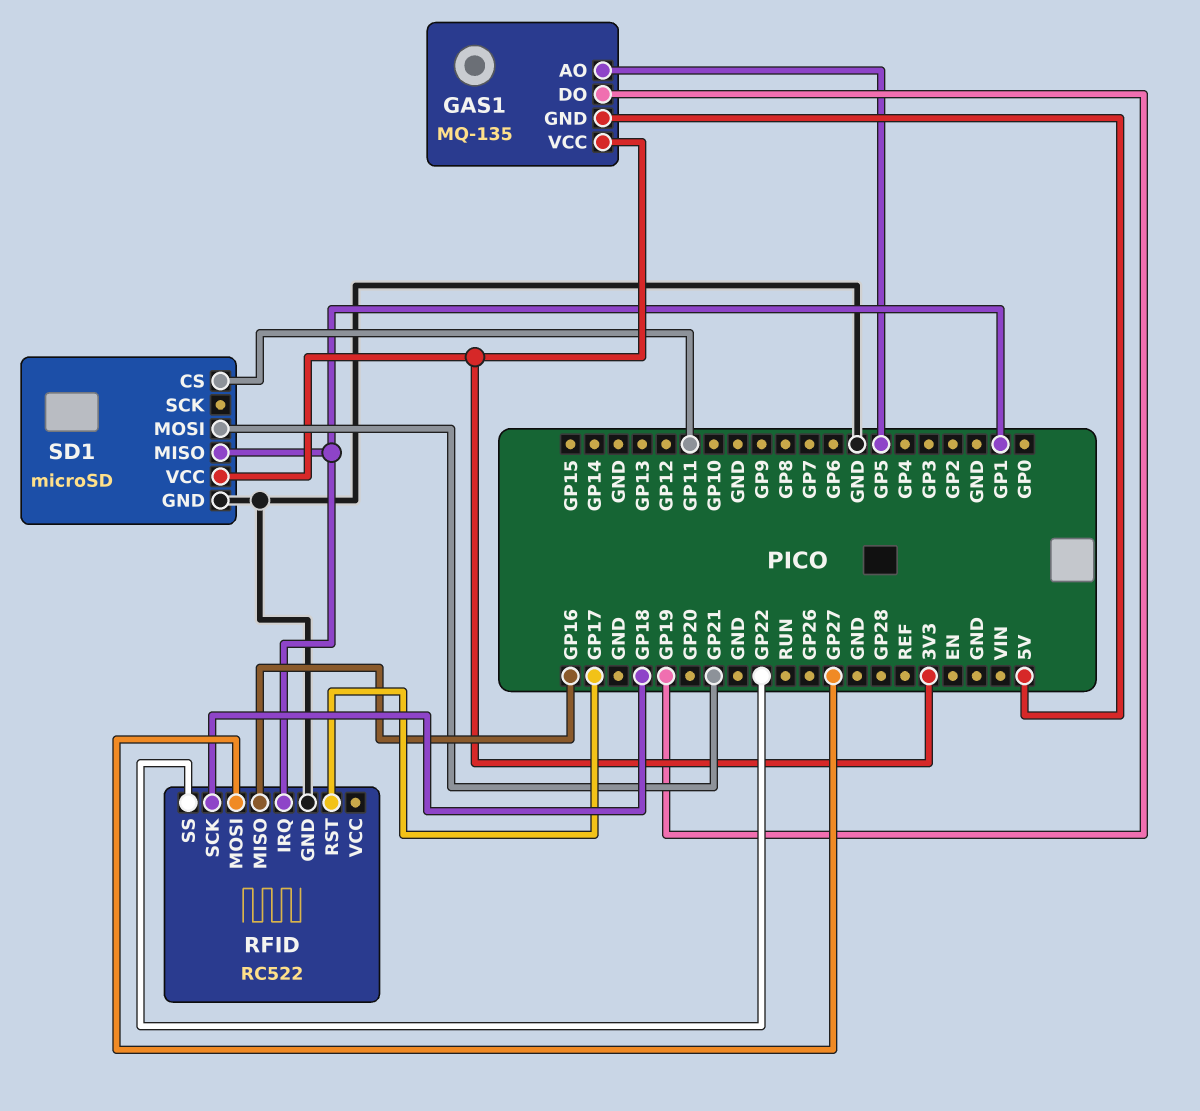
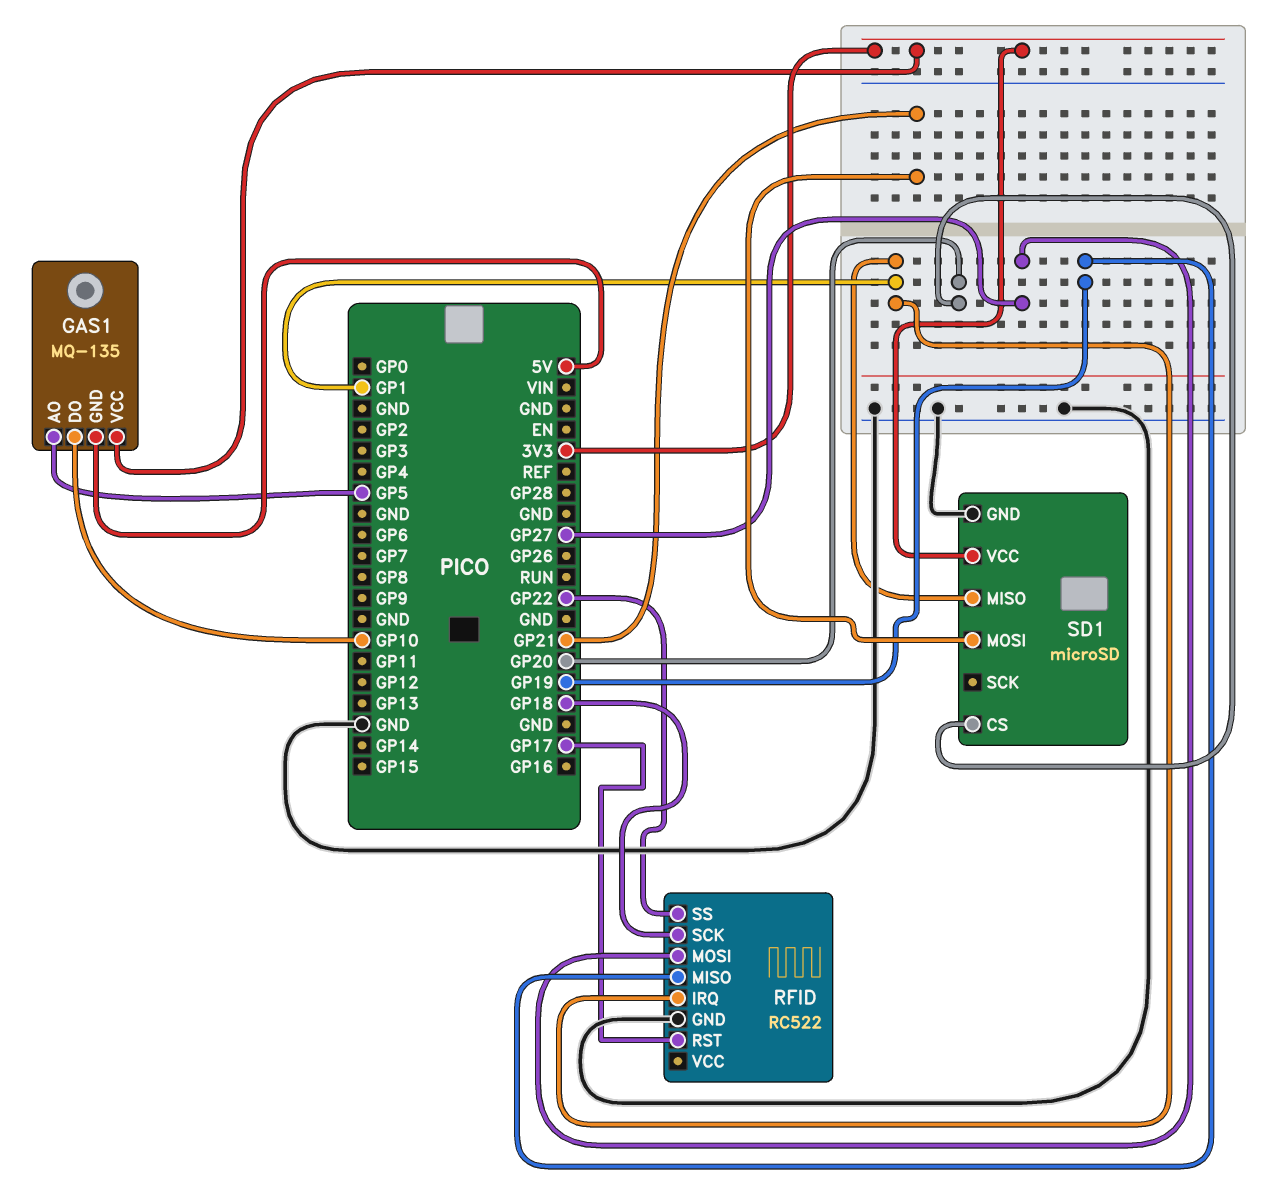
GAS1 pin DO: GP19 -> GP10
RFID pin MISO: GP16 -> GP19
SD1 pin CS: GP11 -> GP20

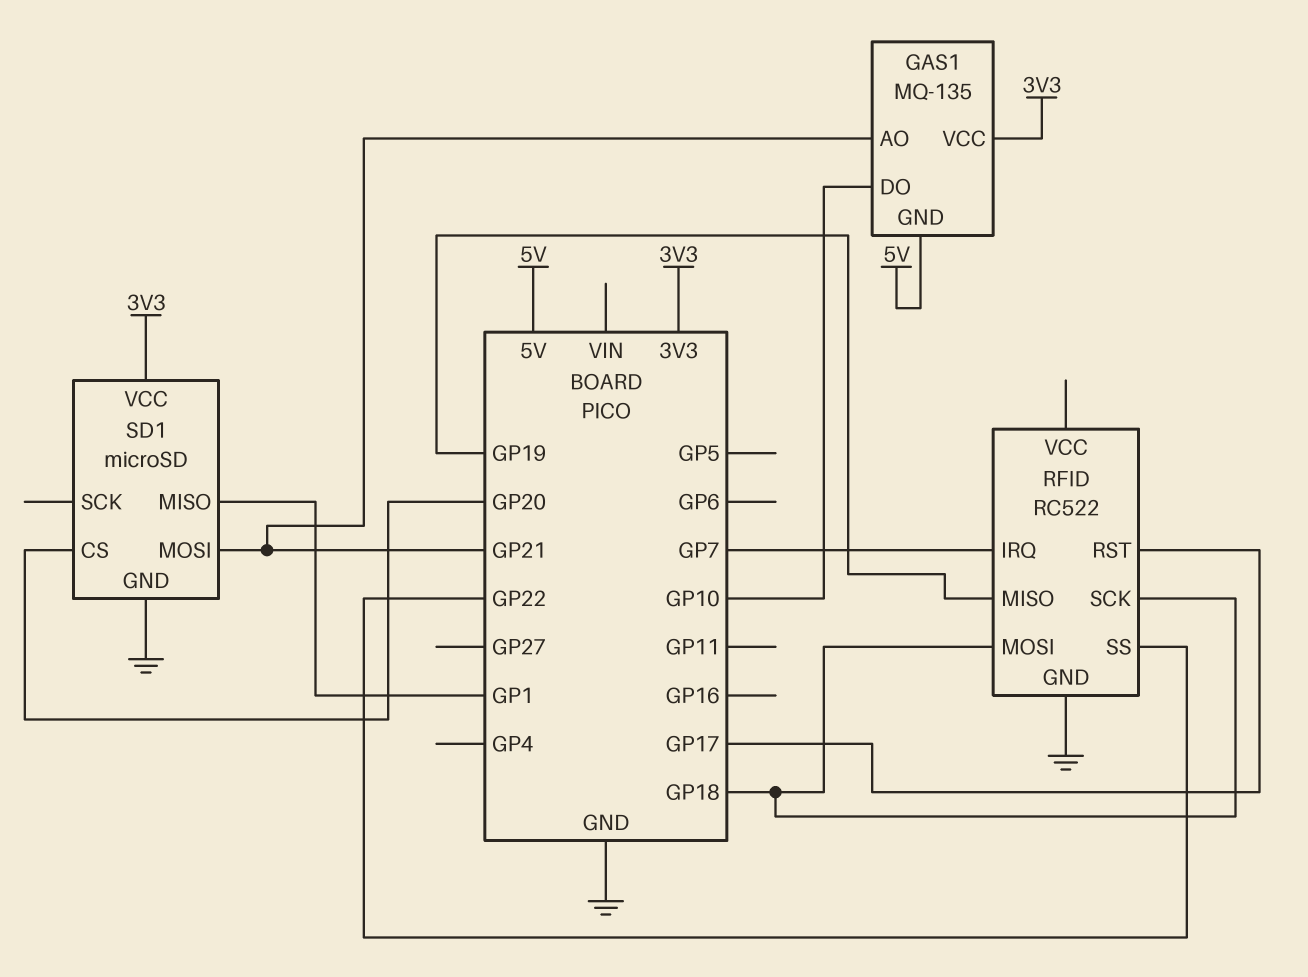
GAS1 pin AO: GP5 -> GP21
RFID pin IRQ: GP1 -> GP7
RFID pin MOSI: GP27 -> GP18

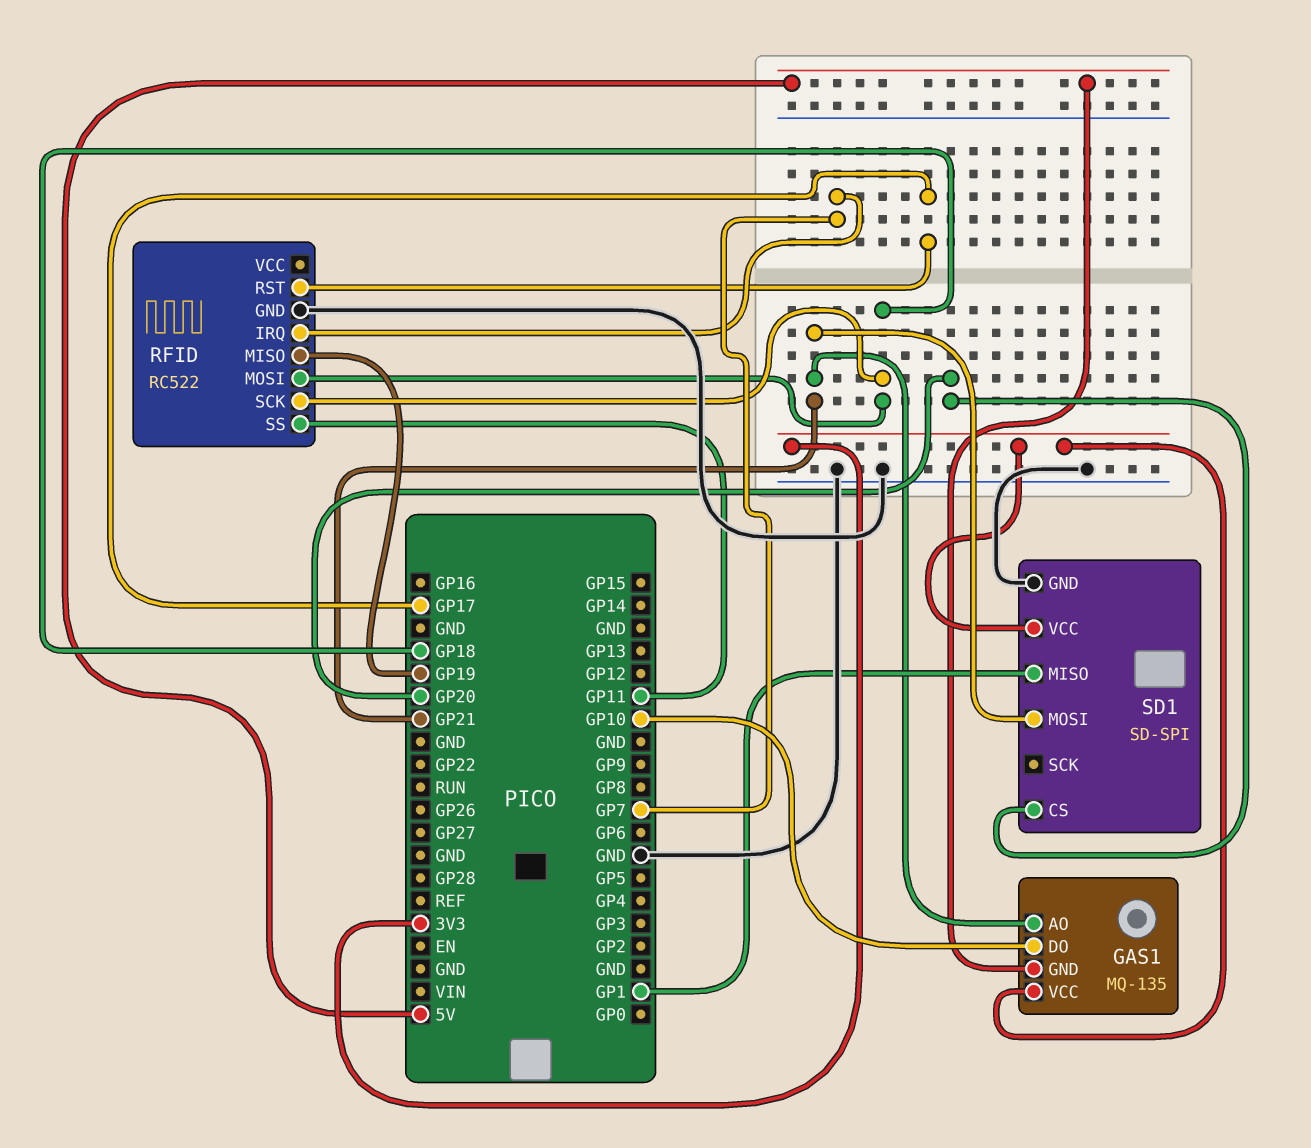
RFID pin SS: GP22 -> GP11
SD1: microSD -> SD-SPI

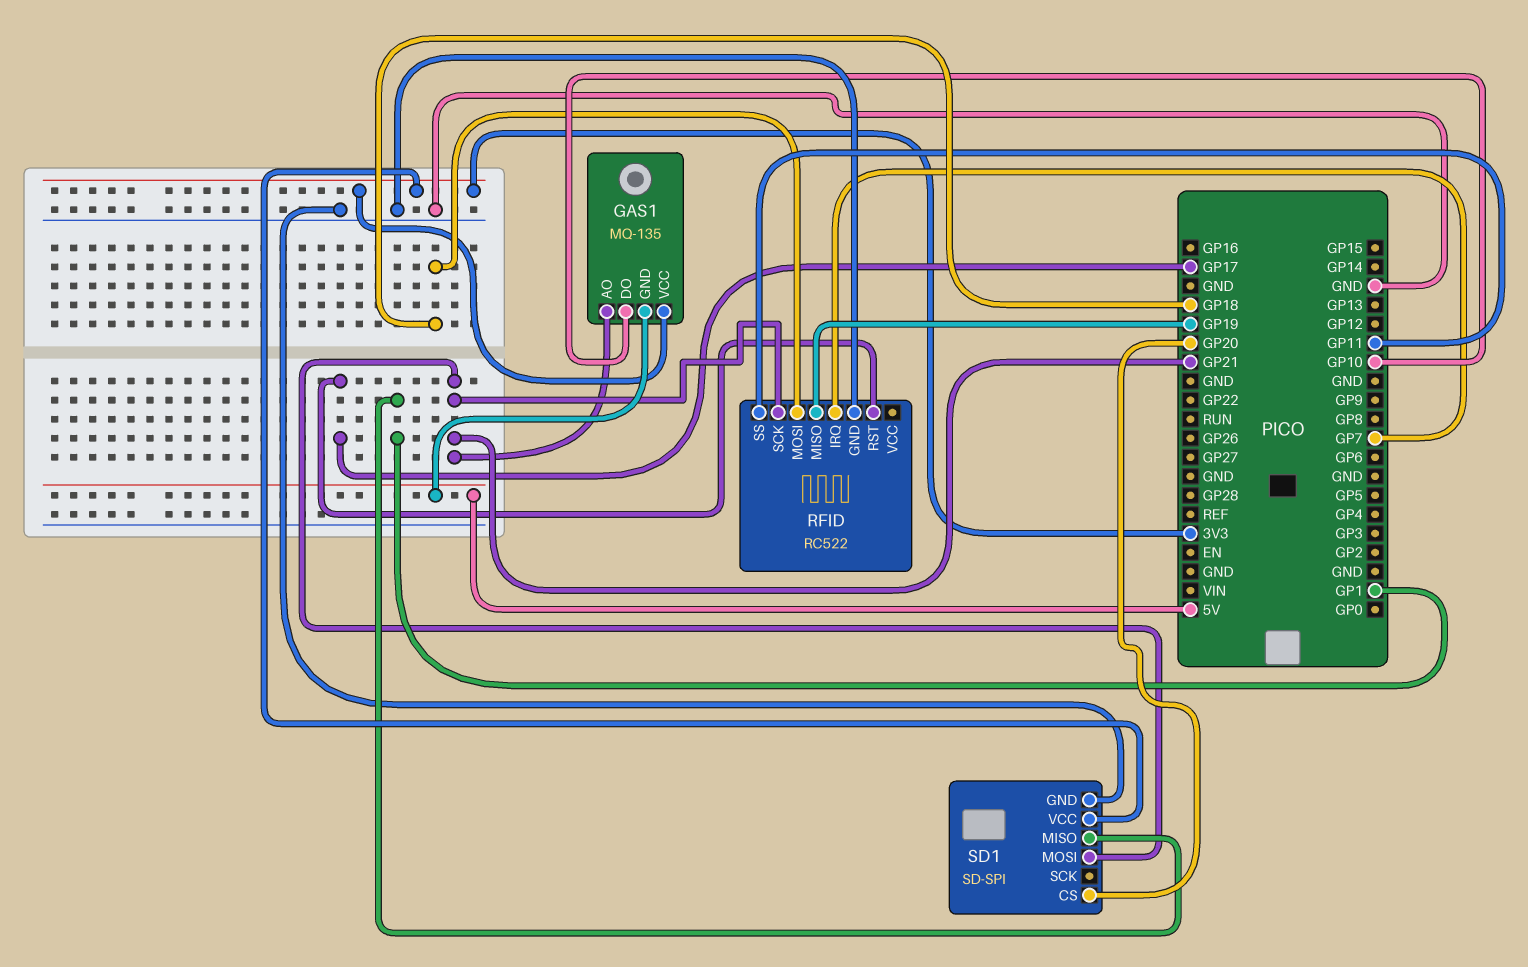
RFID pin SCK: GP18 -> GP21

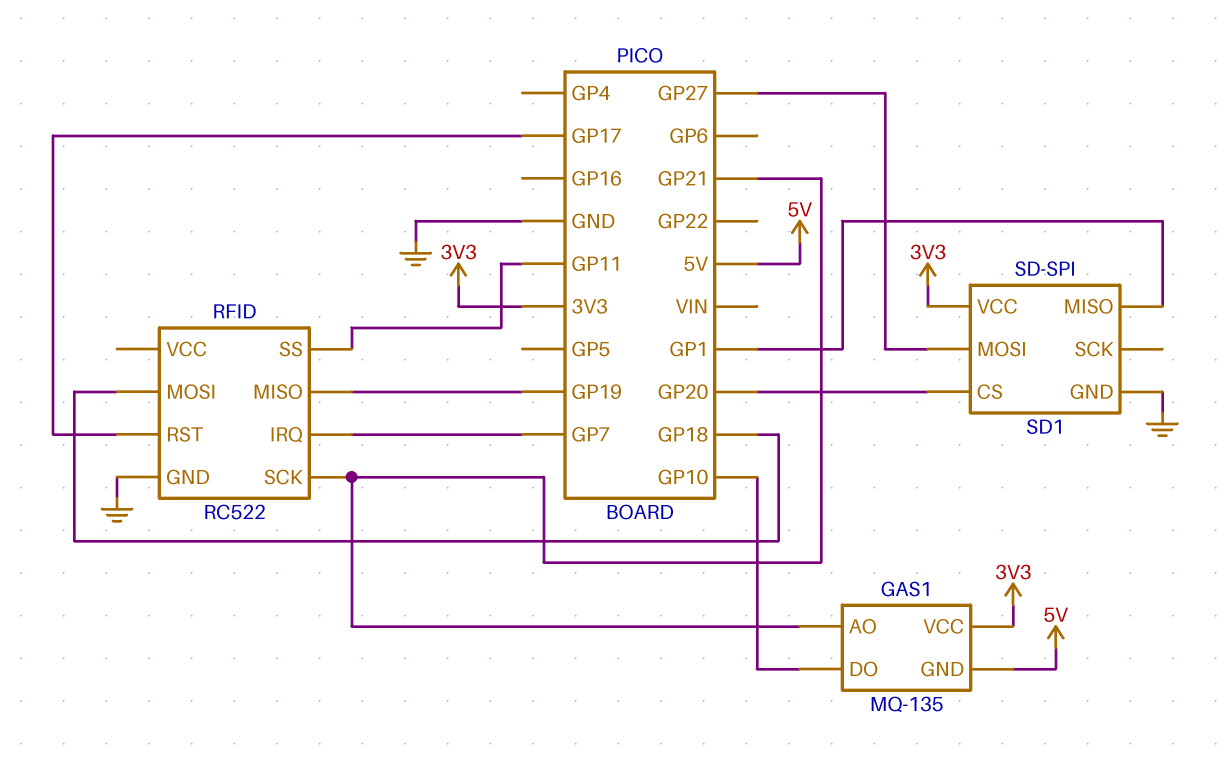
SD1 pin MOSI: GP21 -> GP27

